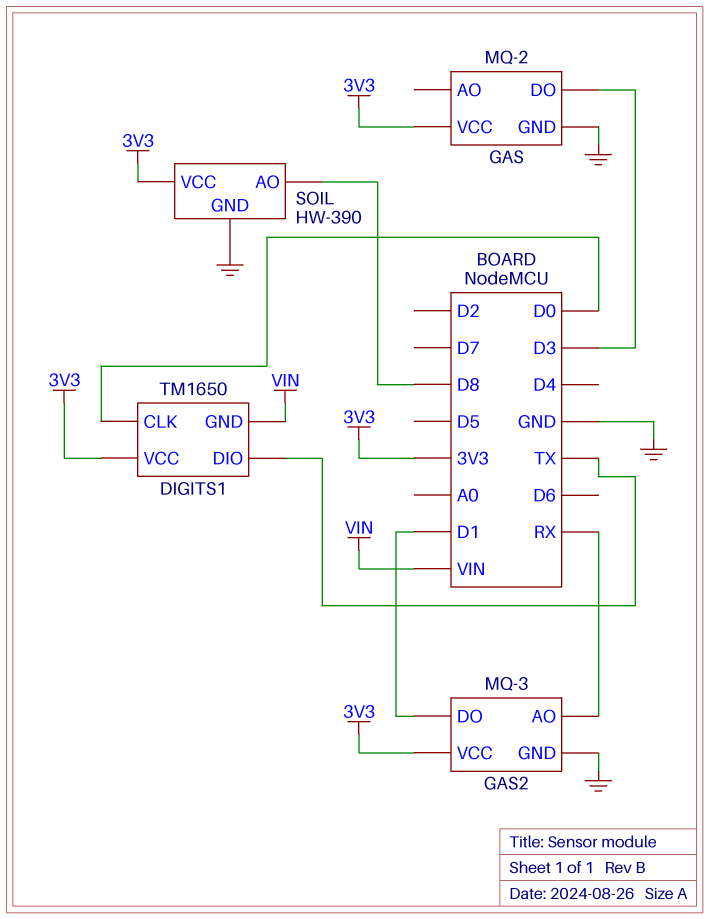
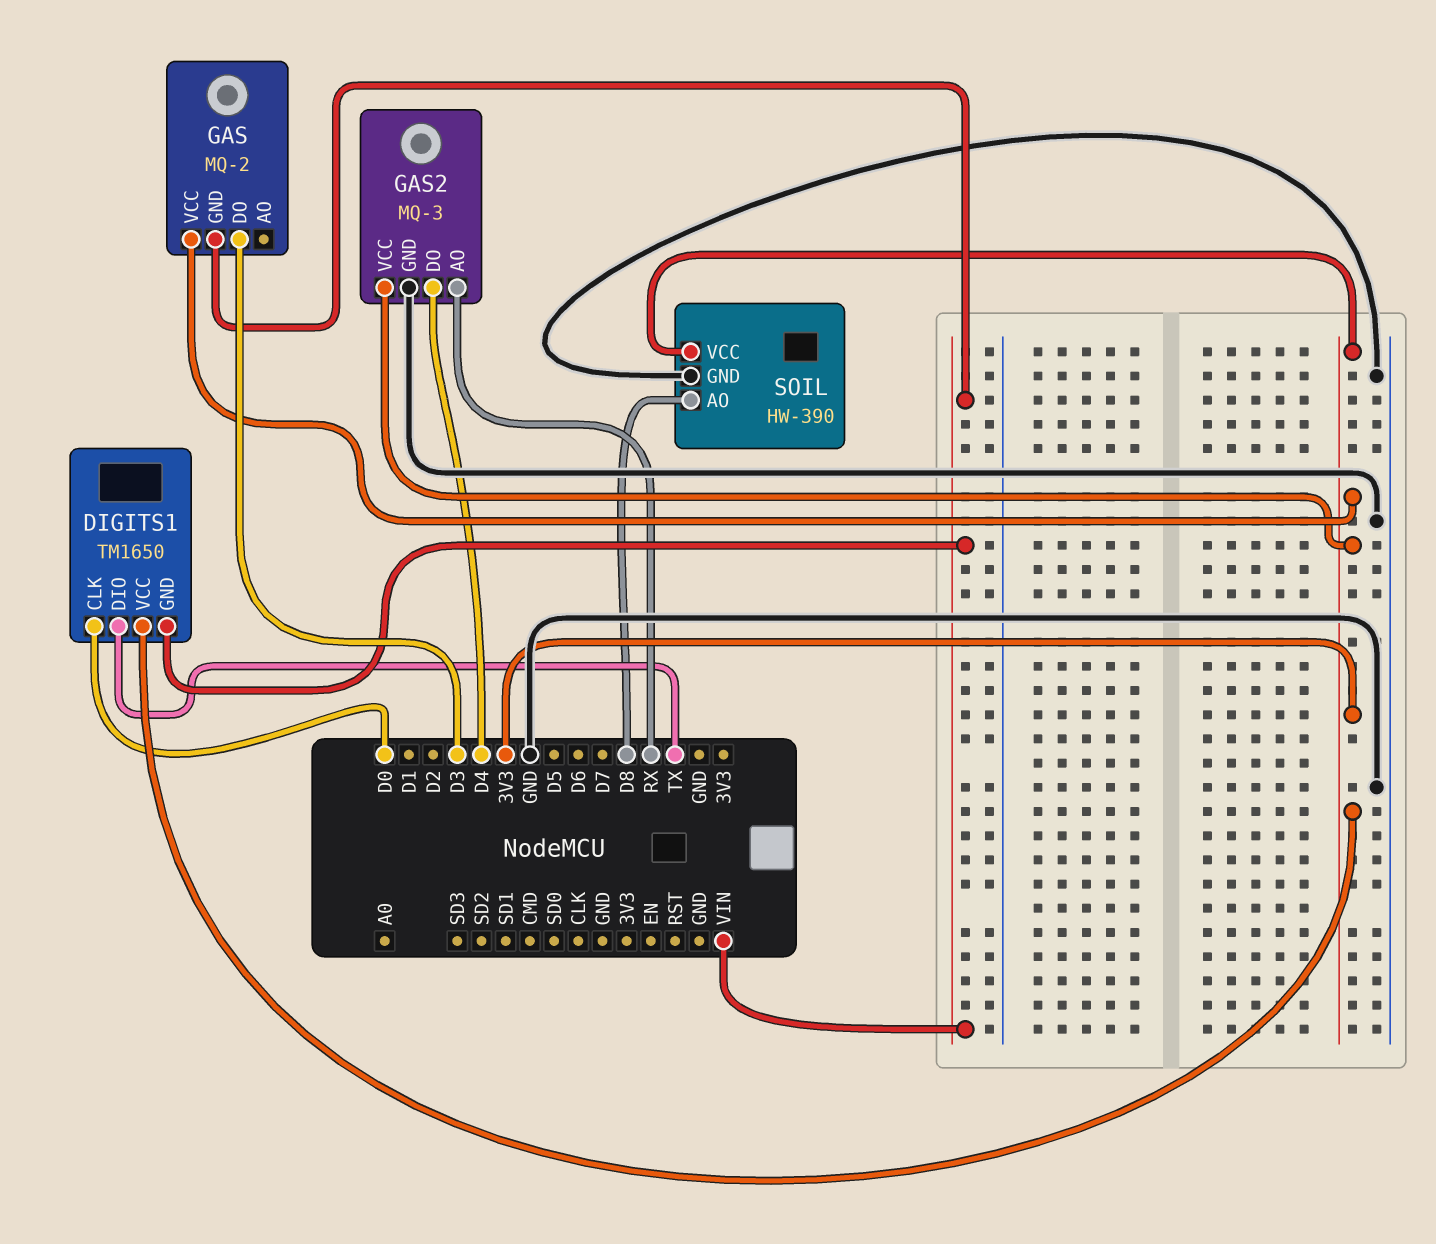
GAS pin GND: GND -> VIN
GAS2 pin DO: D1 -> D4

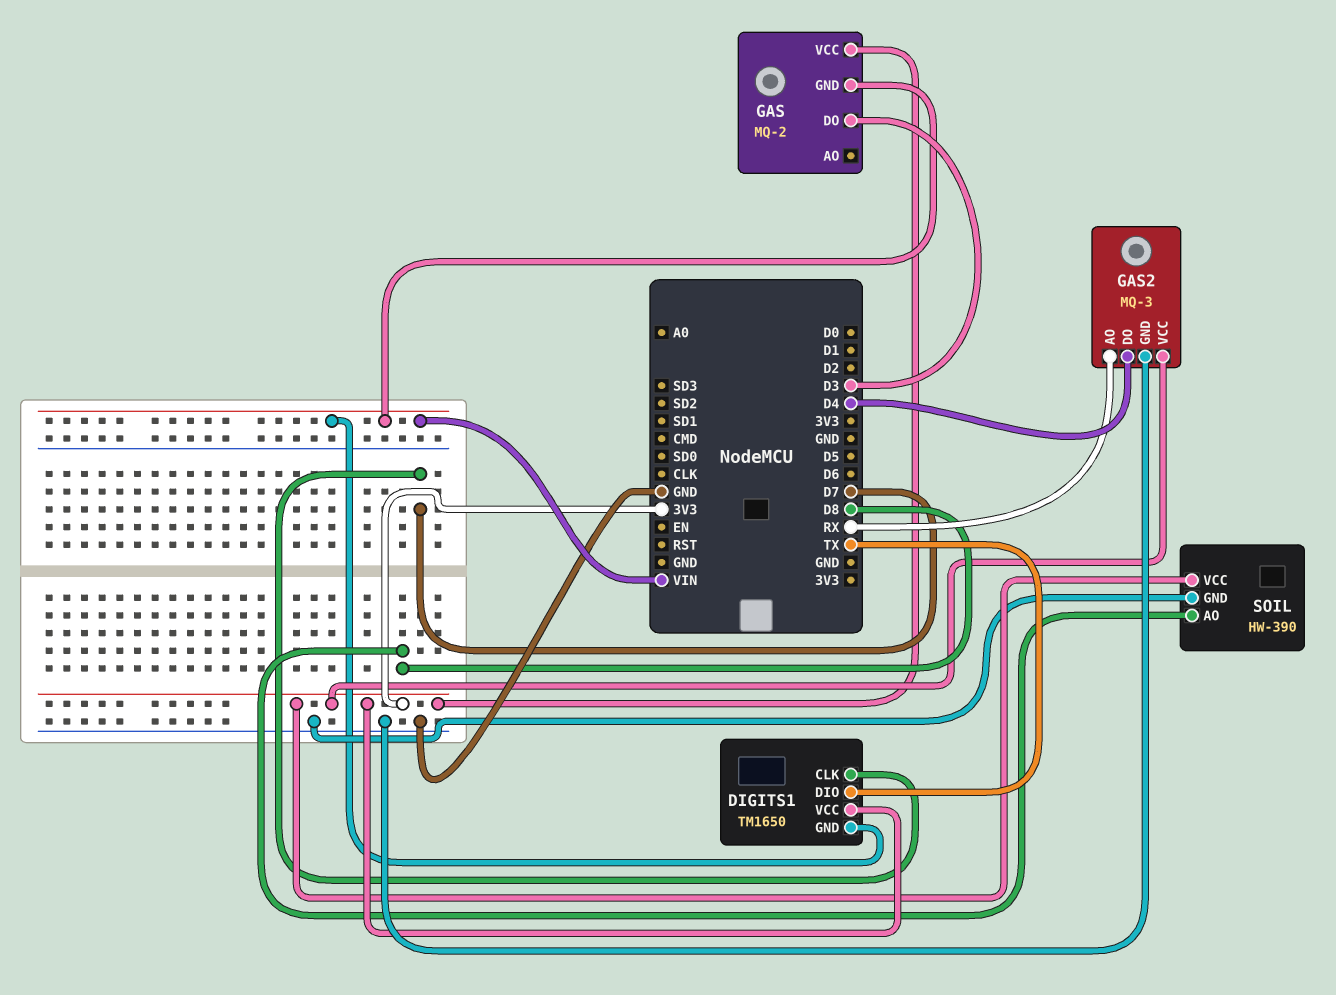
DIGITS1 pin CLK: D0 -> D7

